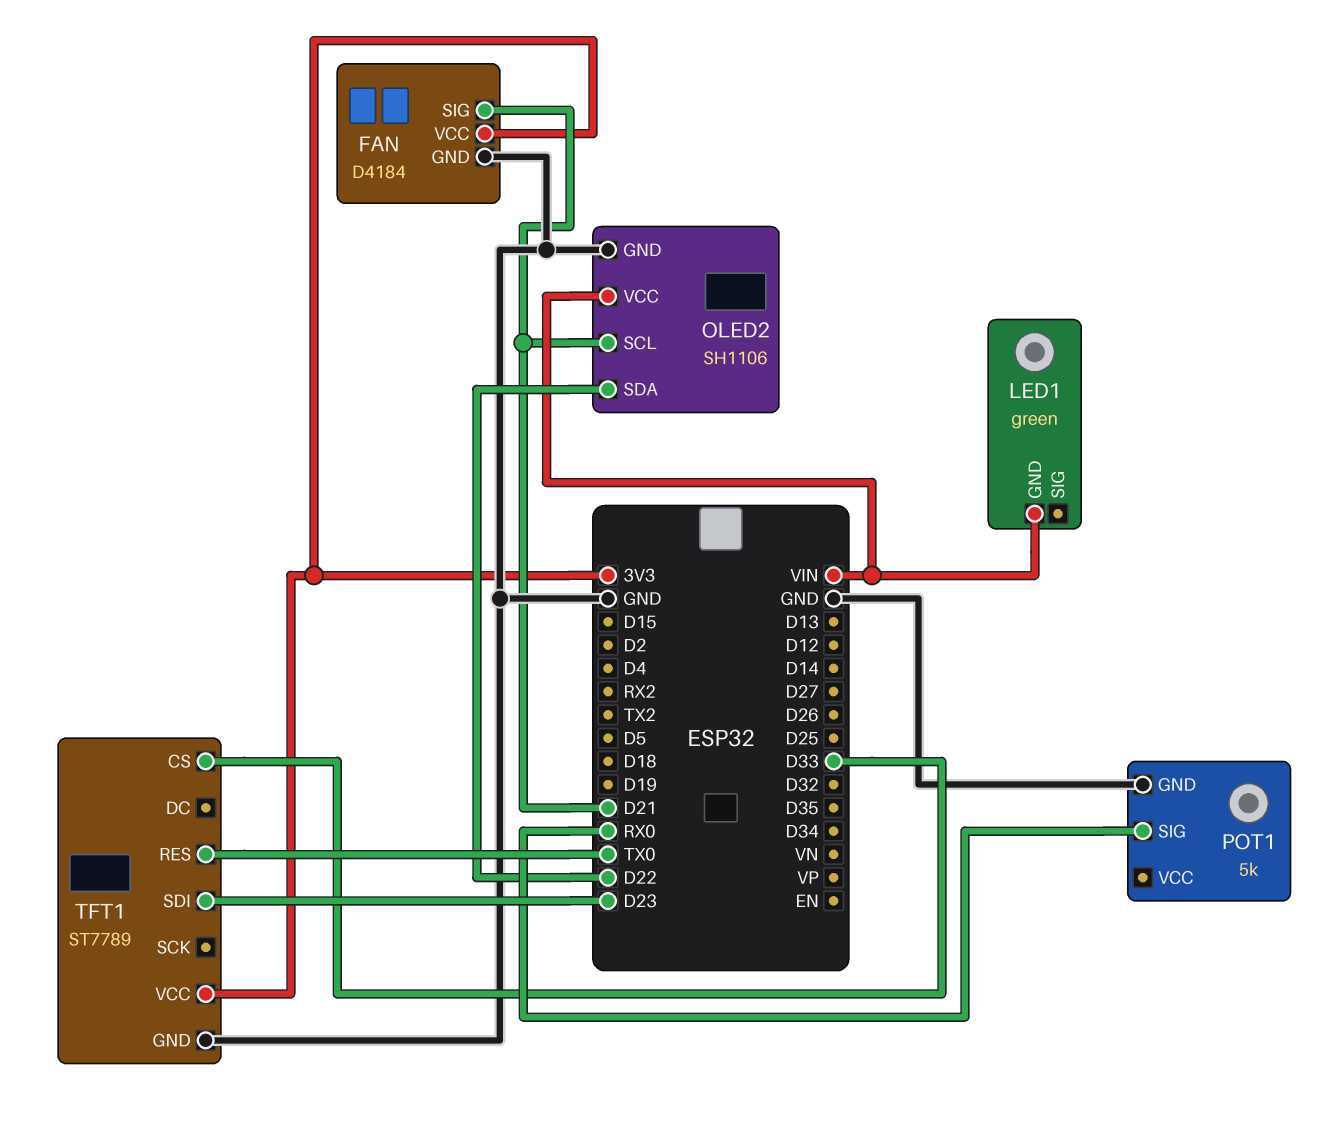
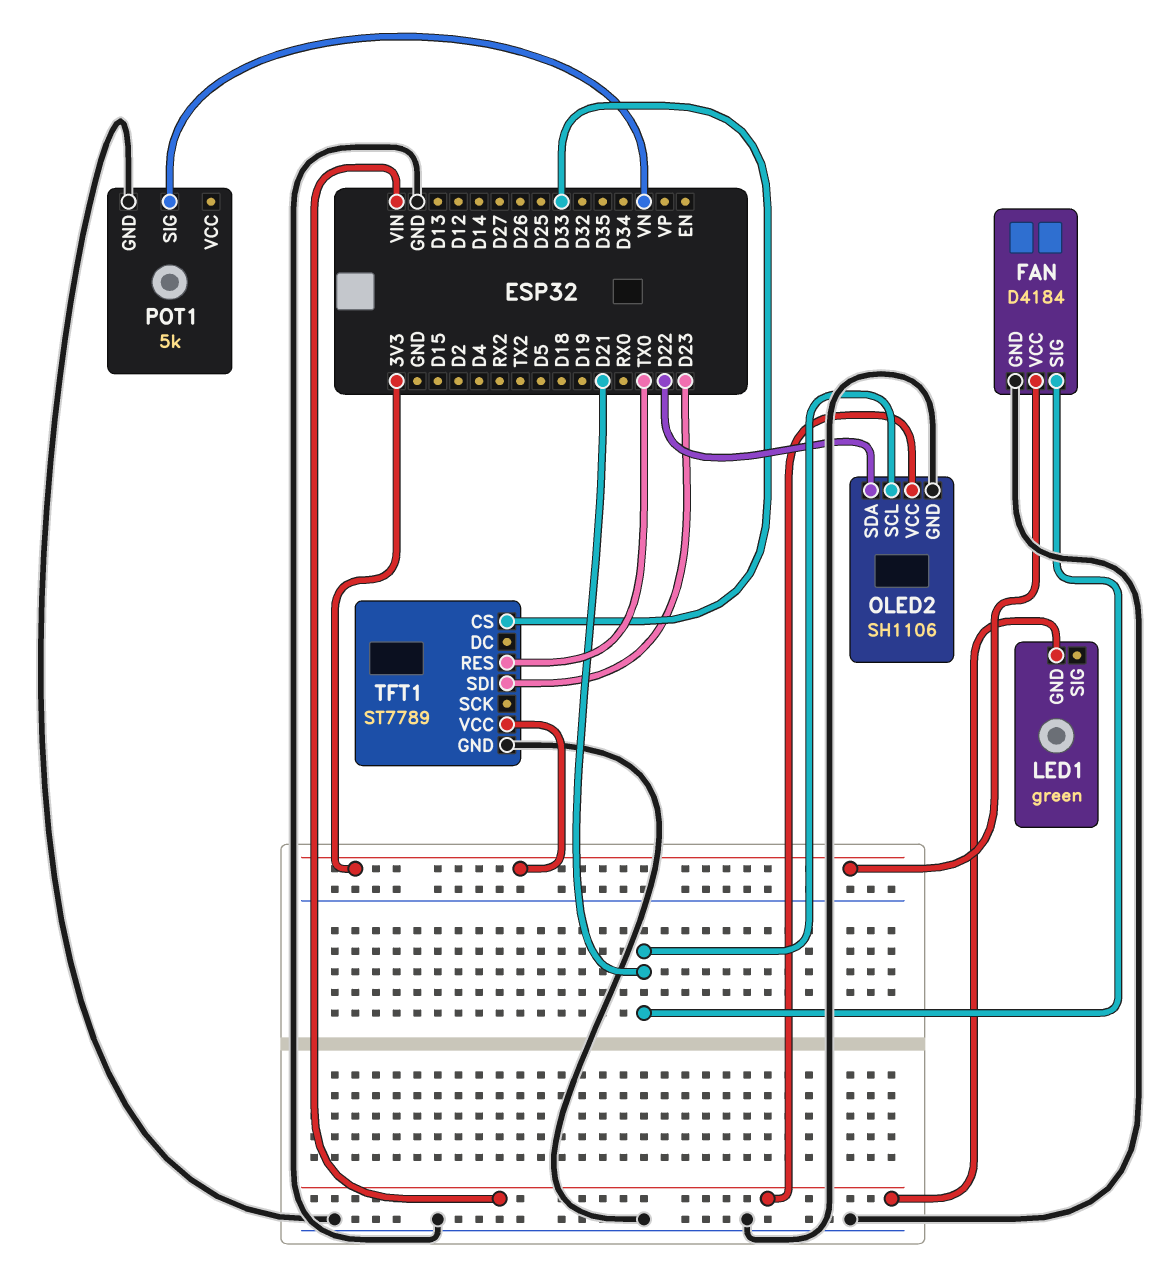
POT1 pin SIG: RX0 -> VN

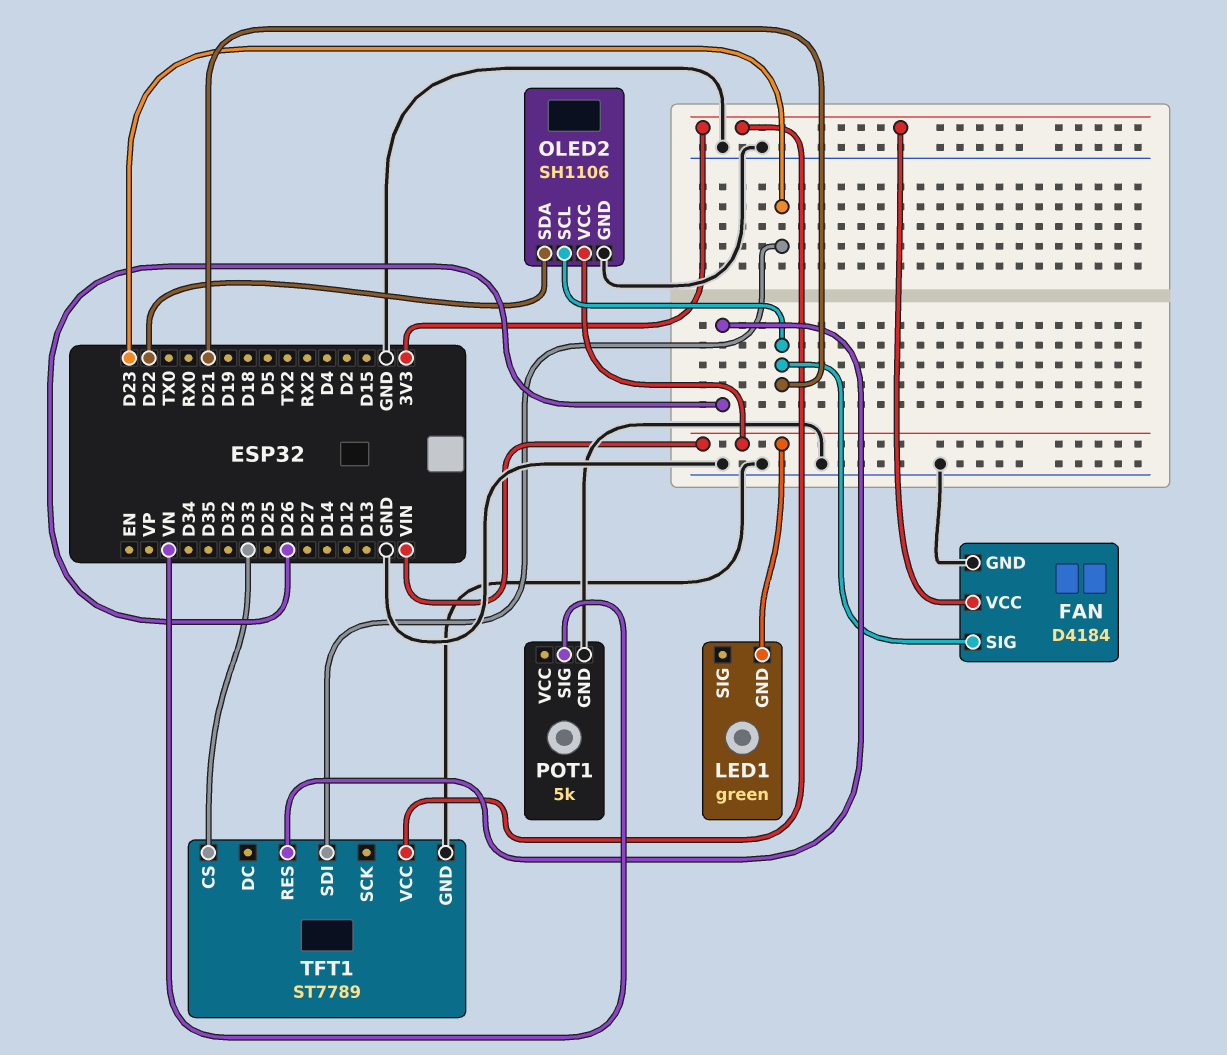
TFT1 pin RES: TX0 -> D26

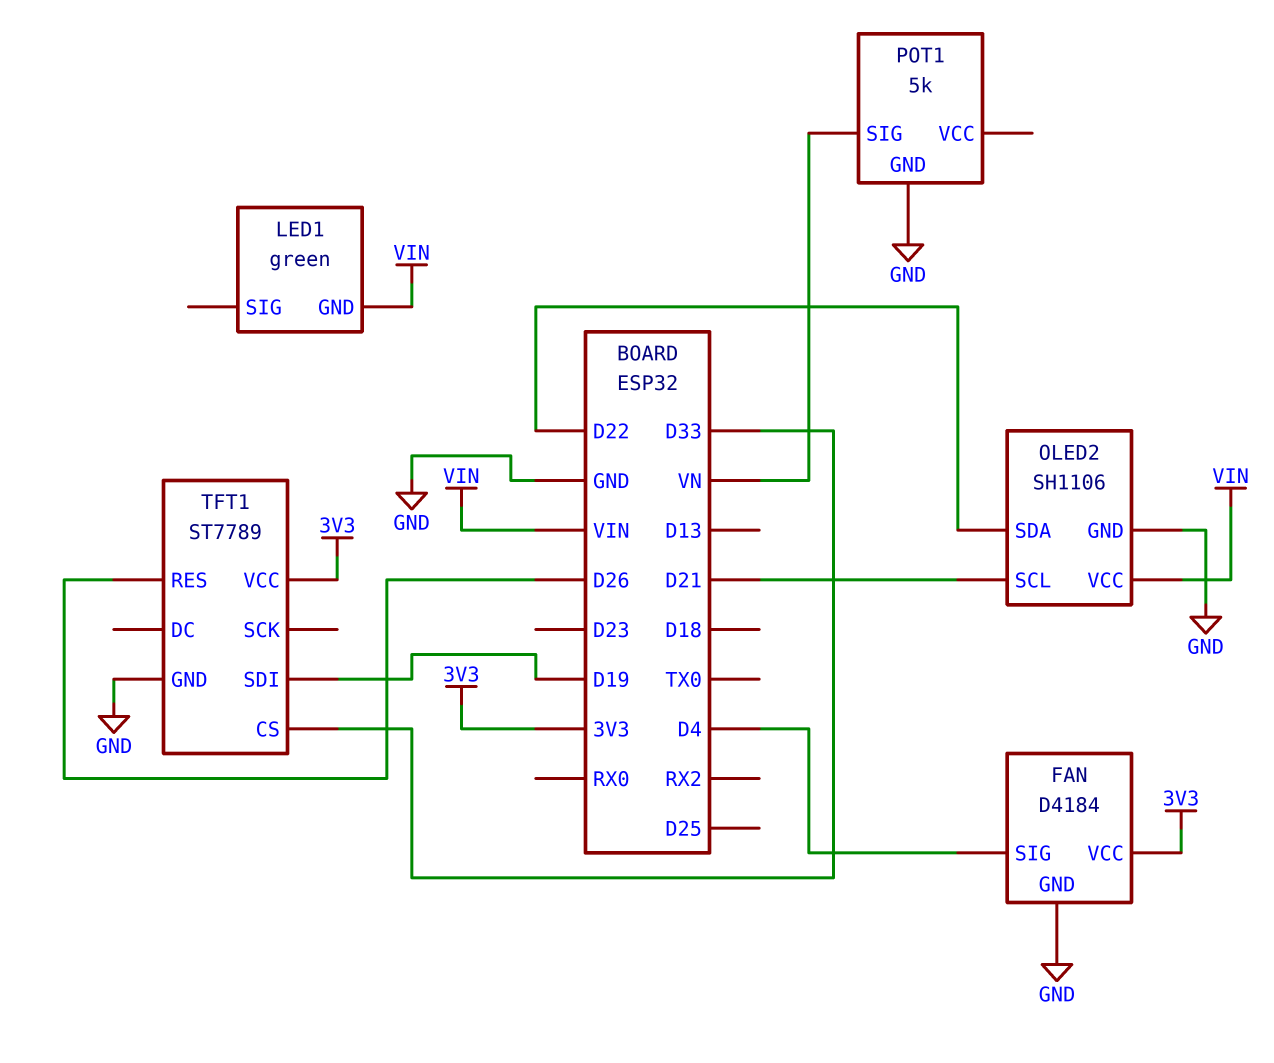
FAN pin SIG: D21 -> D4
TFT1 pin SDI: D23 -> D19

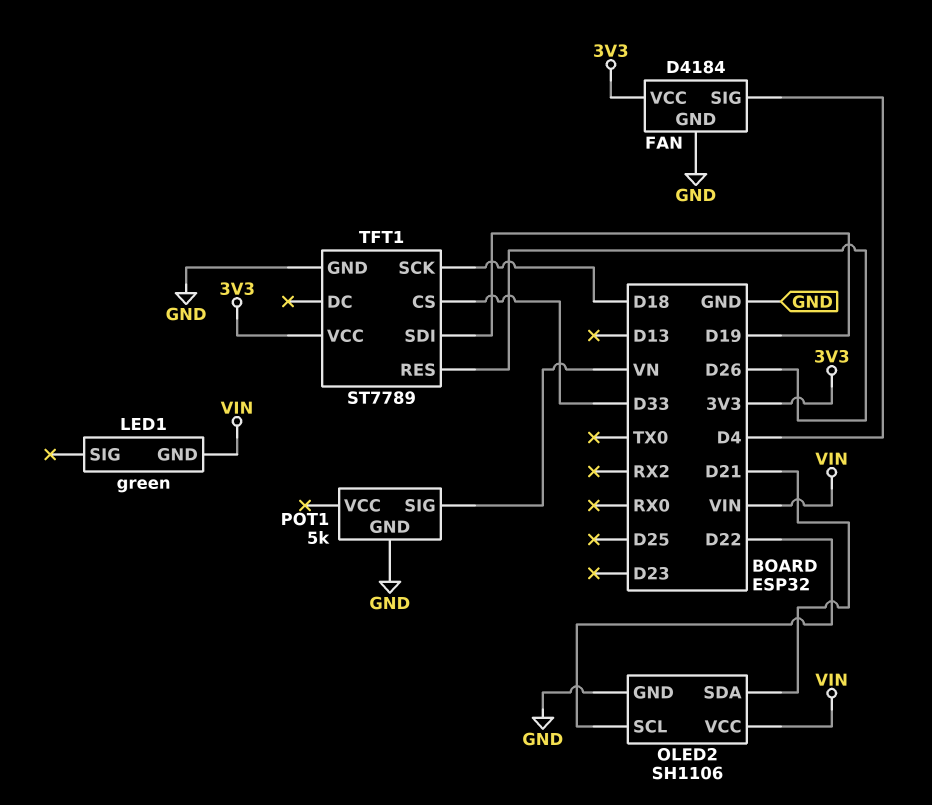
OLED2 pin SCL: D21 -> D22
OLED2 pin SDA: D22 -> D21
TFT1 pin SCK: none -> D18

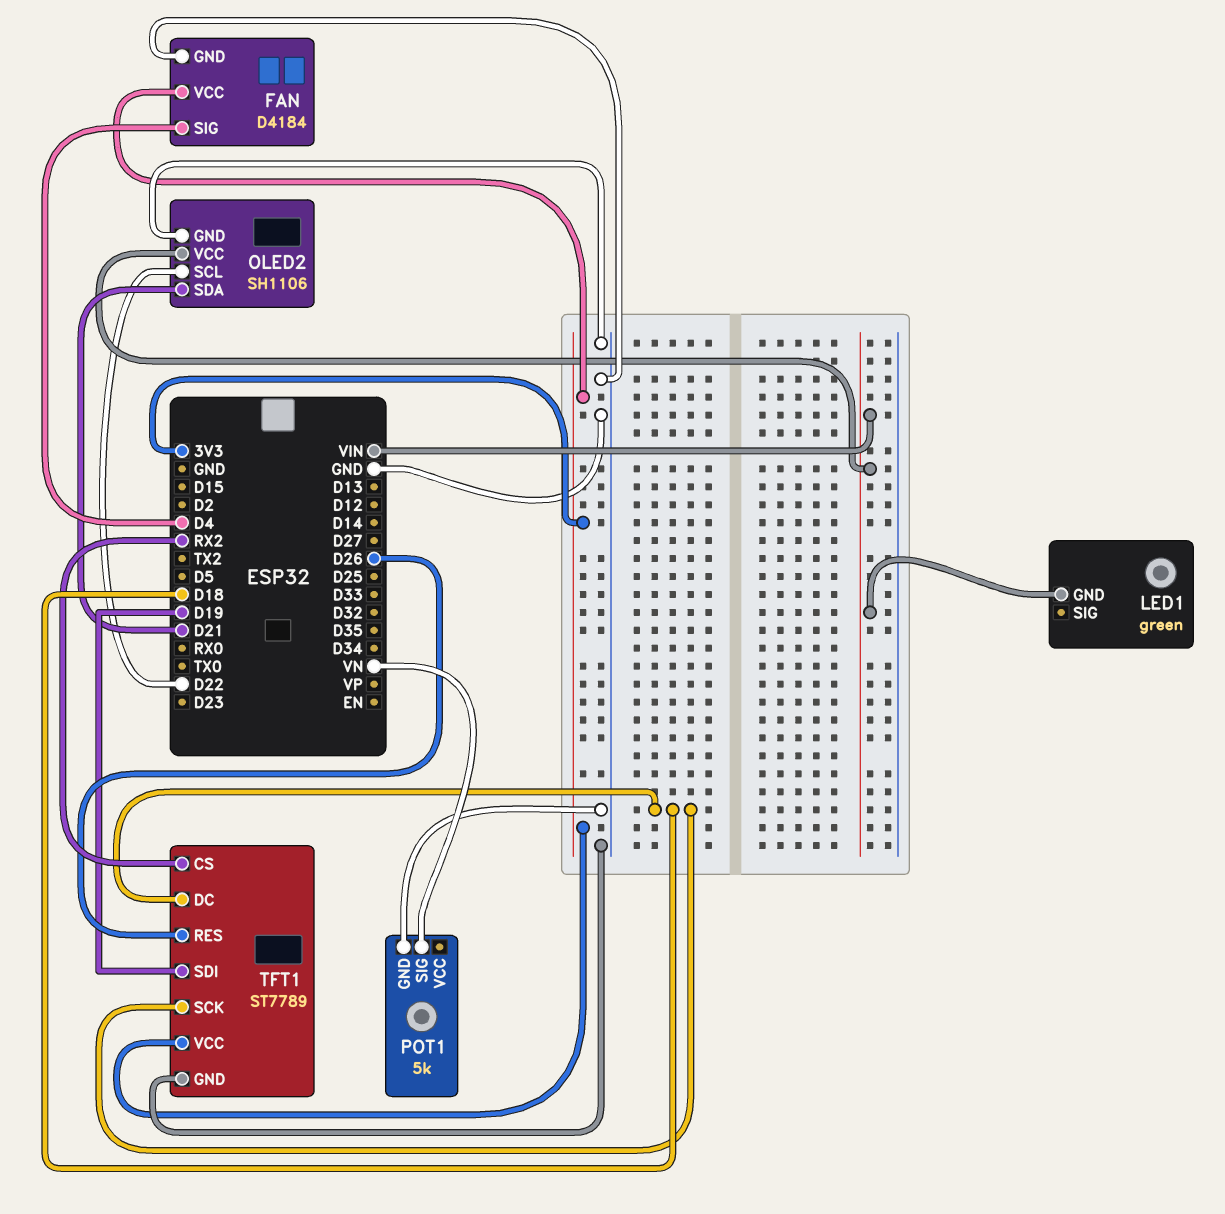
TFT1 pin CS: D33 -> RX2
TFT1 pin DC: none -> D18

